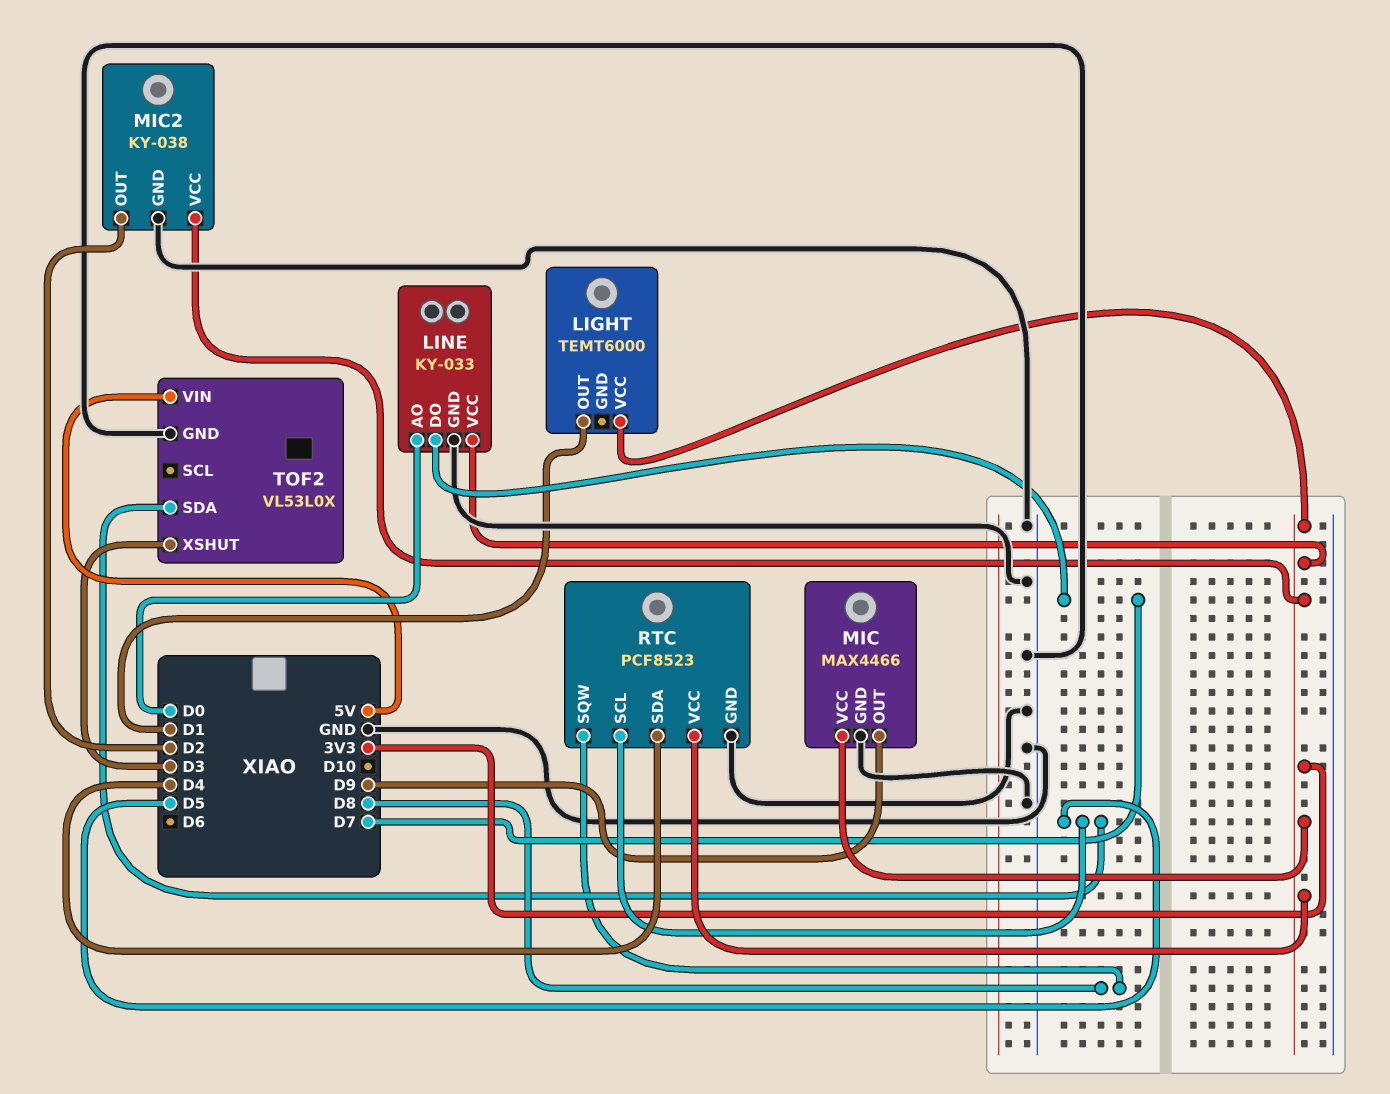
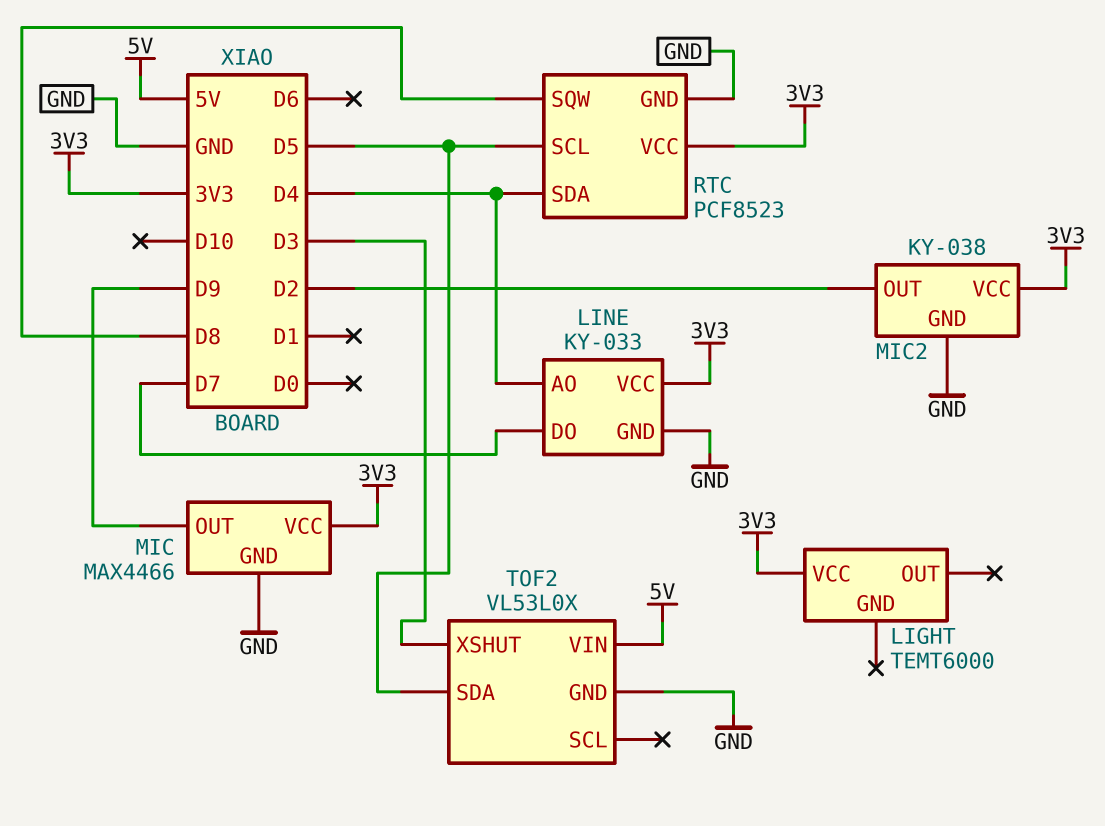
LIGHT pin OUT: D1 -> none
LINE pin AO: D0 -> D4

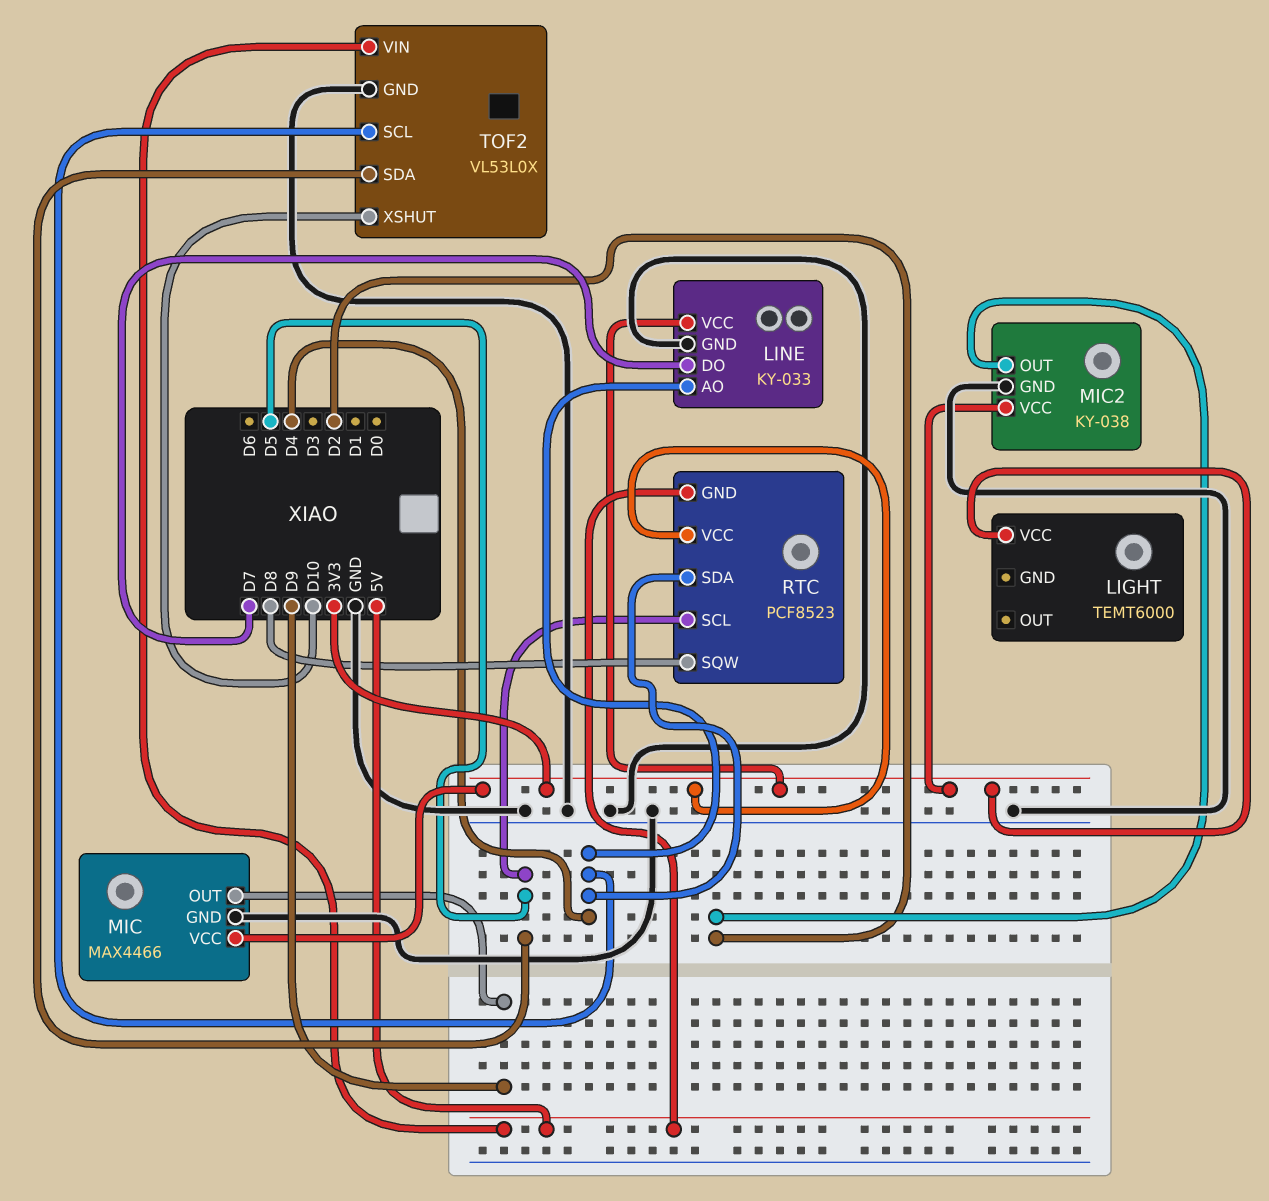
RTC pin GND: GND -> 5V
TOF2 pin SCL: none -> D4
TOF2 pin XSHUT: D3 -> D10

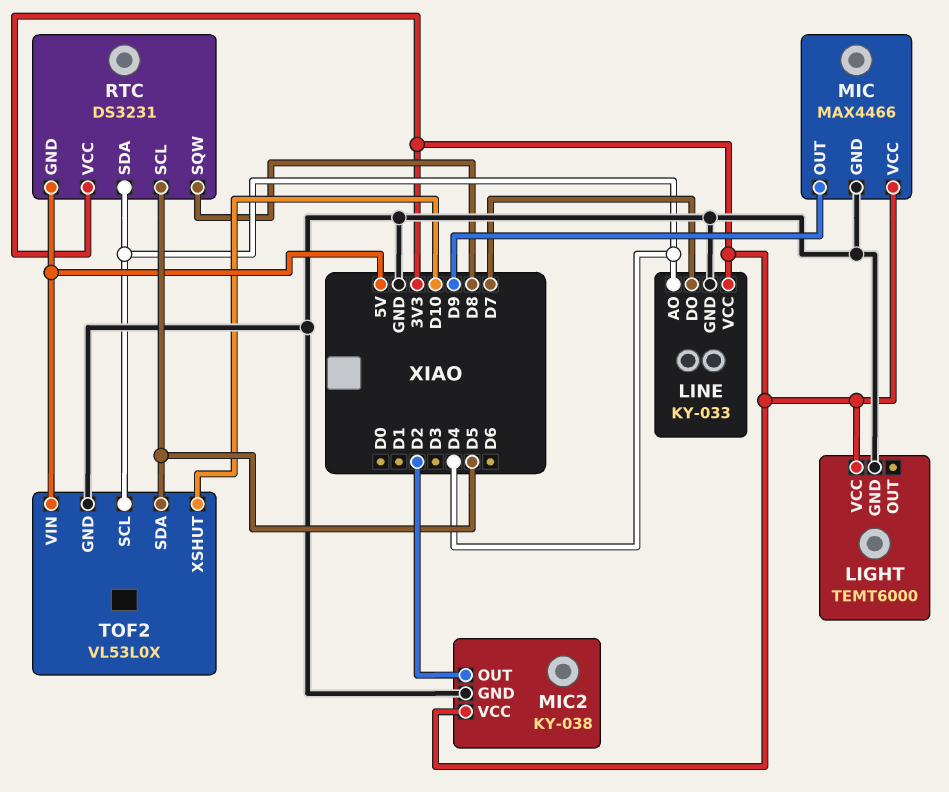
LIGHT pin GND: none -> GND
RTC: PCF8523 -> DS3231

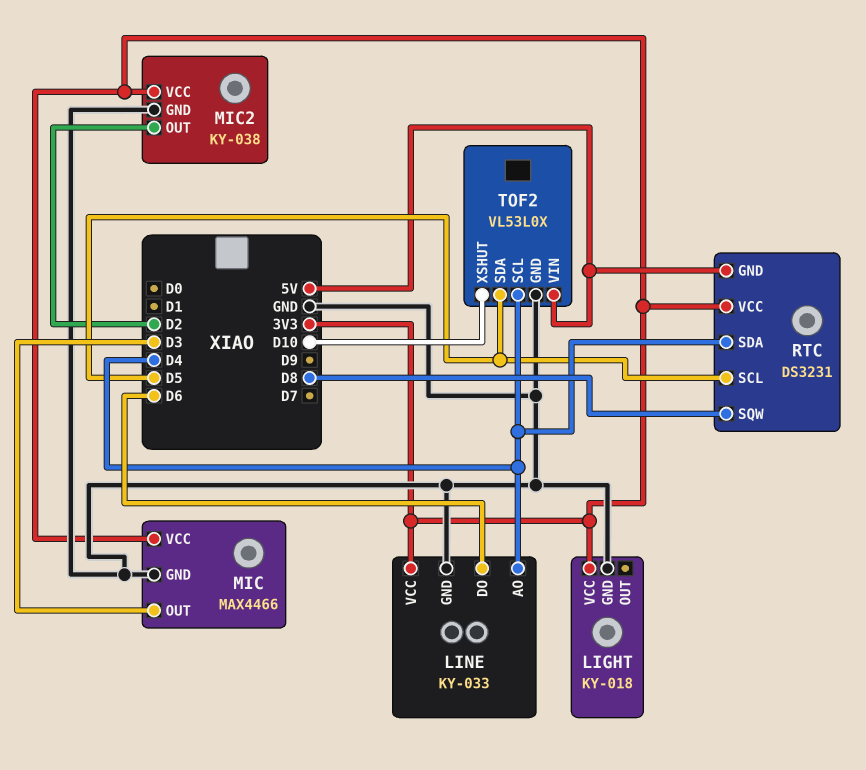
LIGHT: TEMT6000 -> KY-018
LINE pin DO: D7 -> D6
MIC pin OUT: D9 -> D3

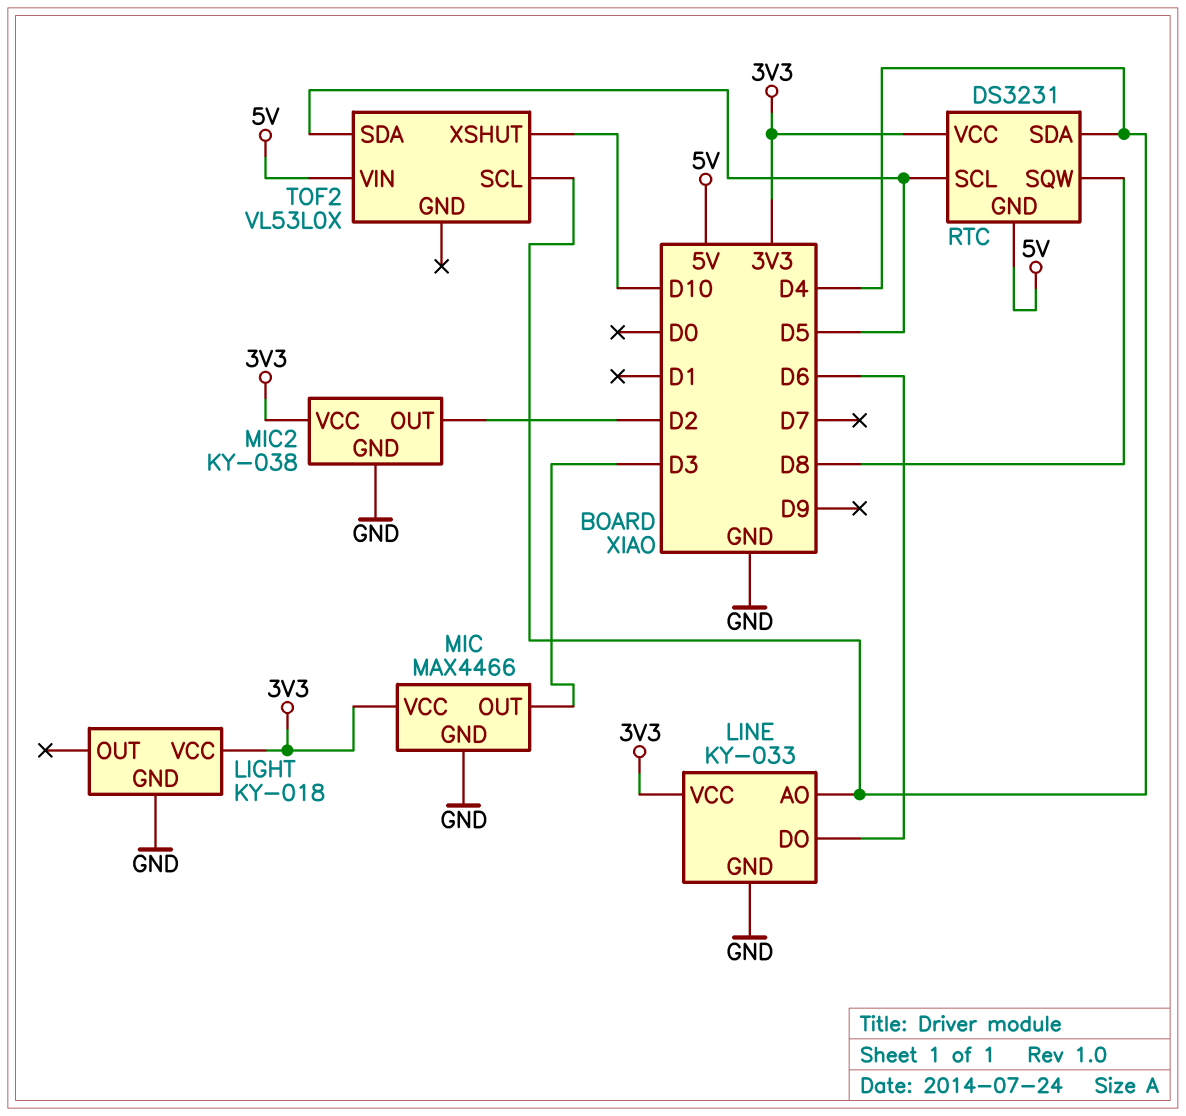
TOF2 pin GND: GND -> none

